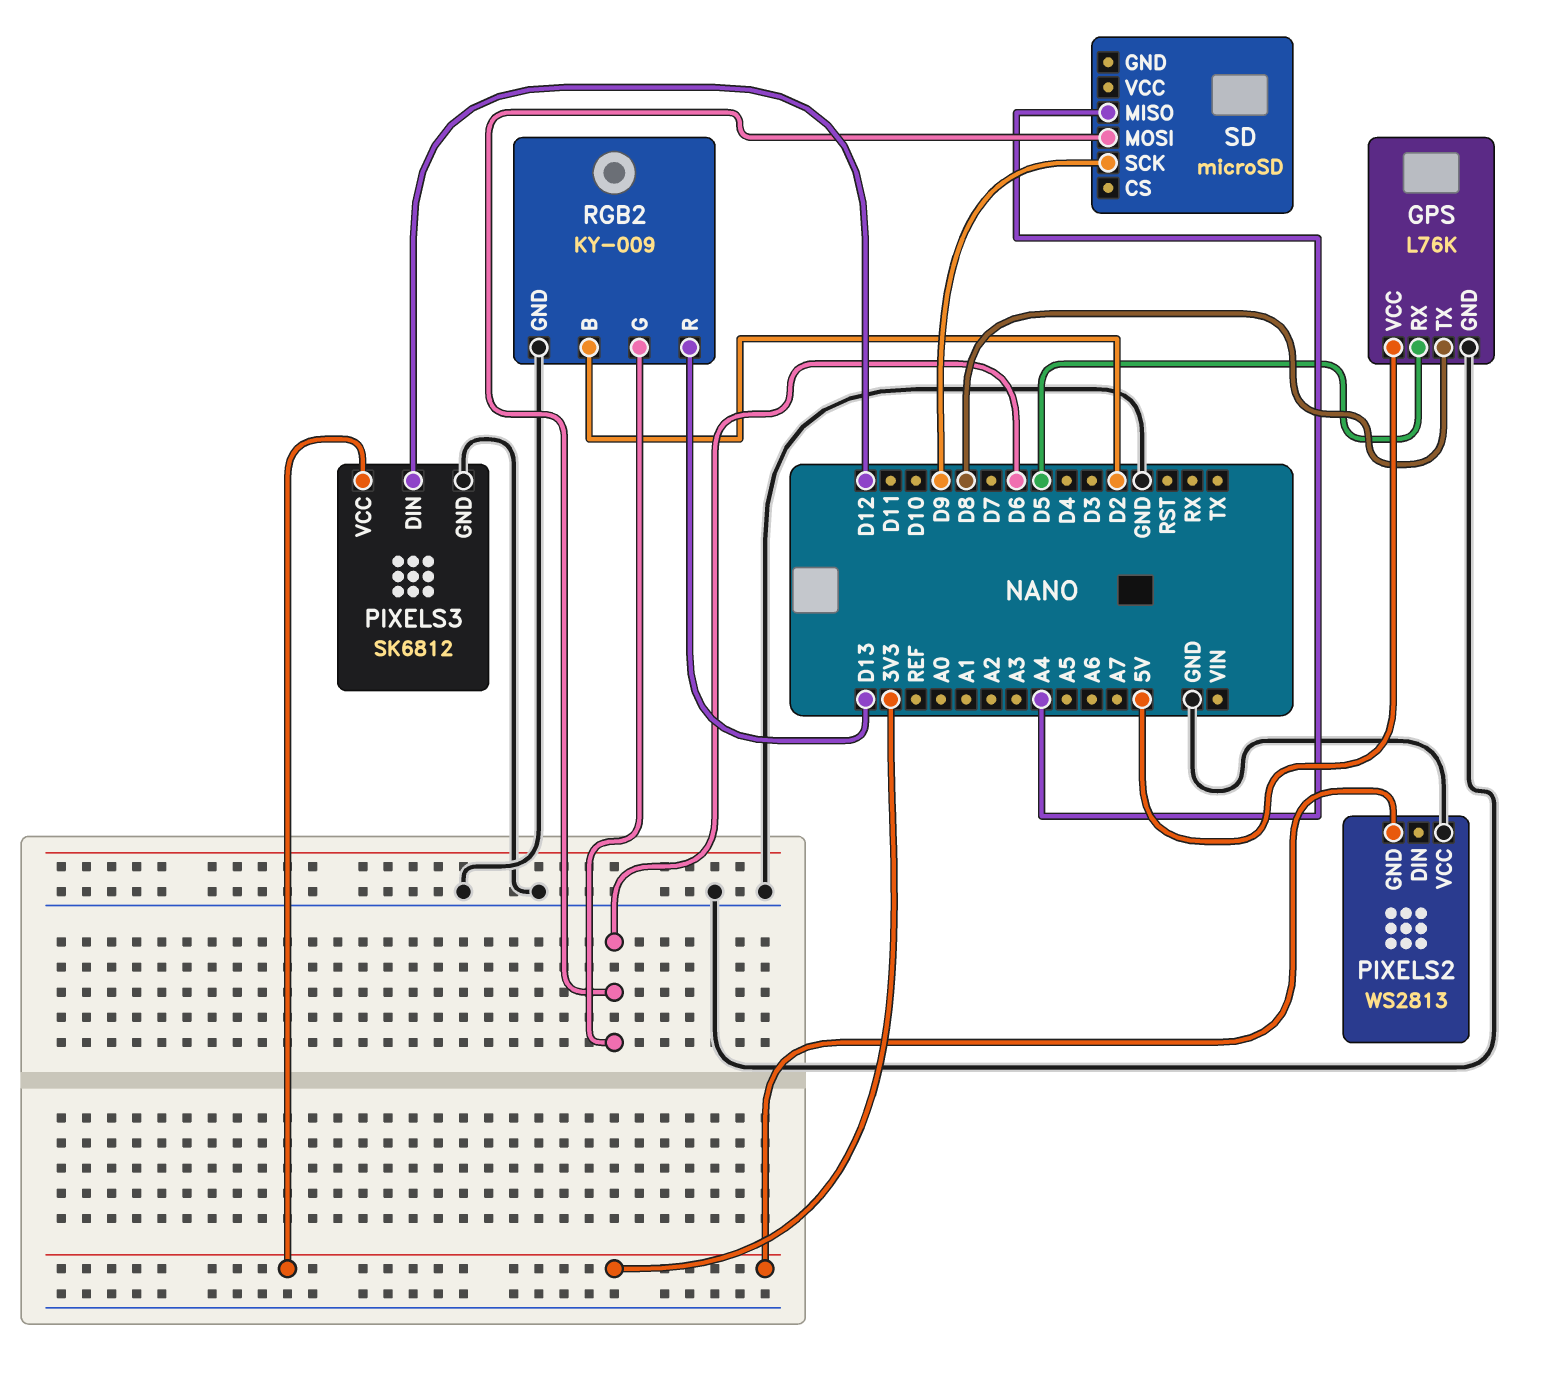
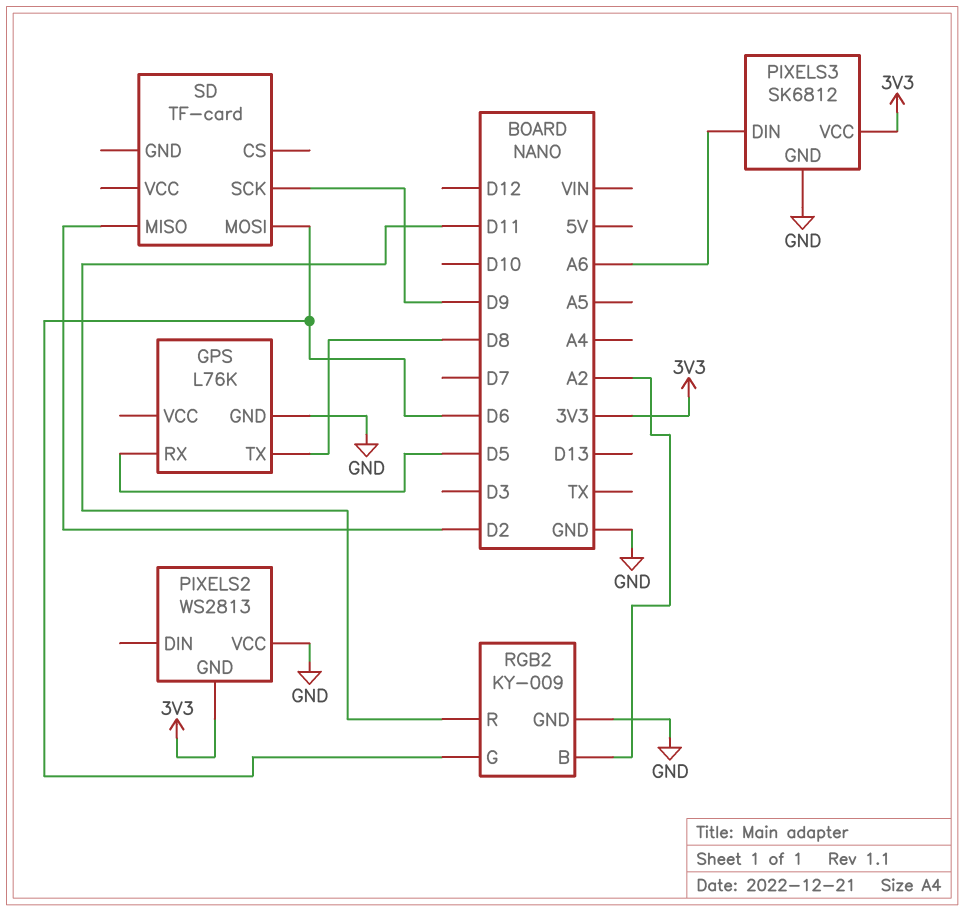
GPS pin VCC: 5V -> none
PIXELS3 pin DIN: D12 -> A6
RGB2 pin B: D2 -> A2
RGB2 pin R: D13 -> D11
SD: microSD -> TF-card
SD pin MISO: A4 -> D2

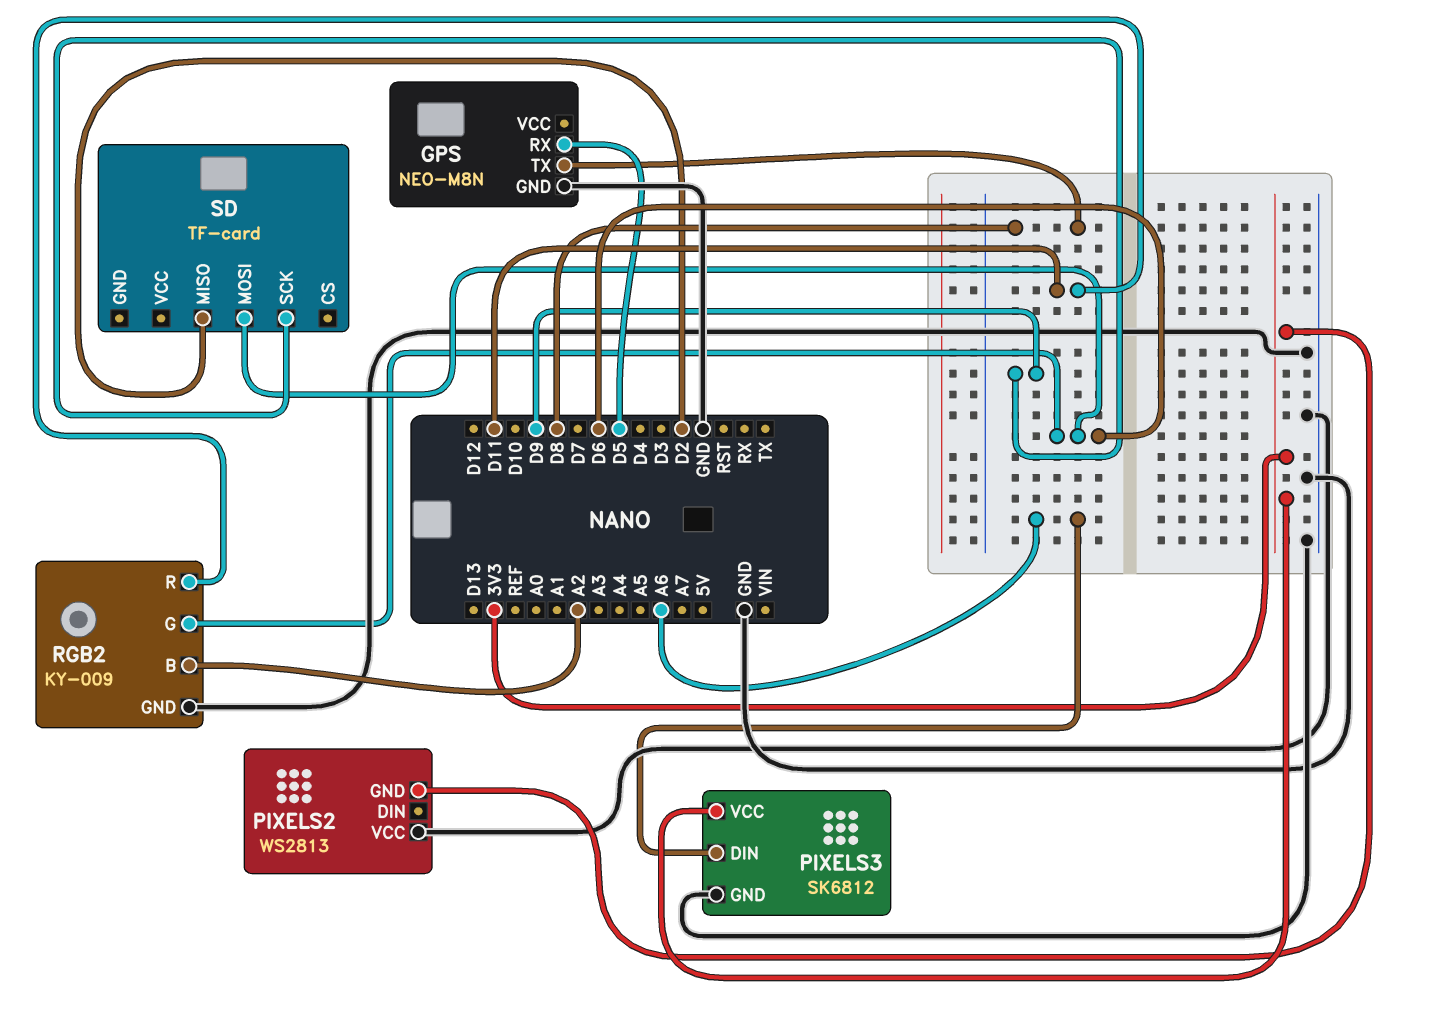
GPS: L76K -> NEO-M8N

